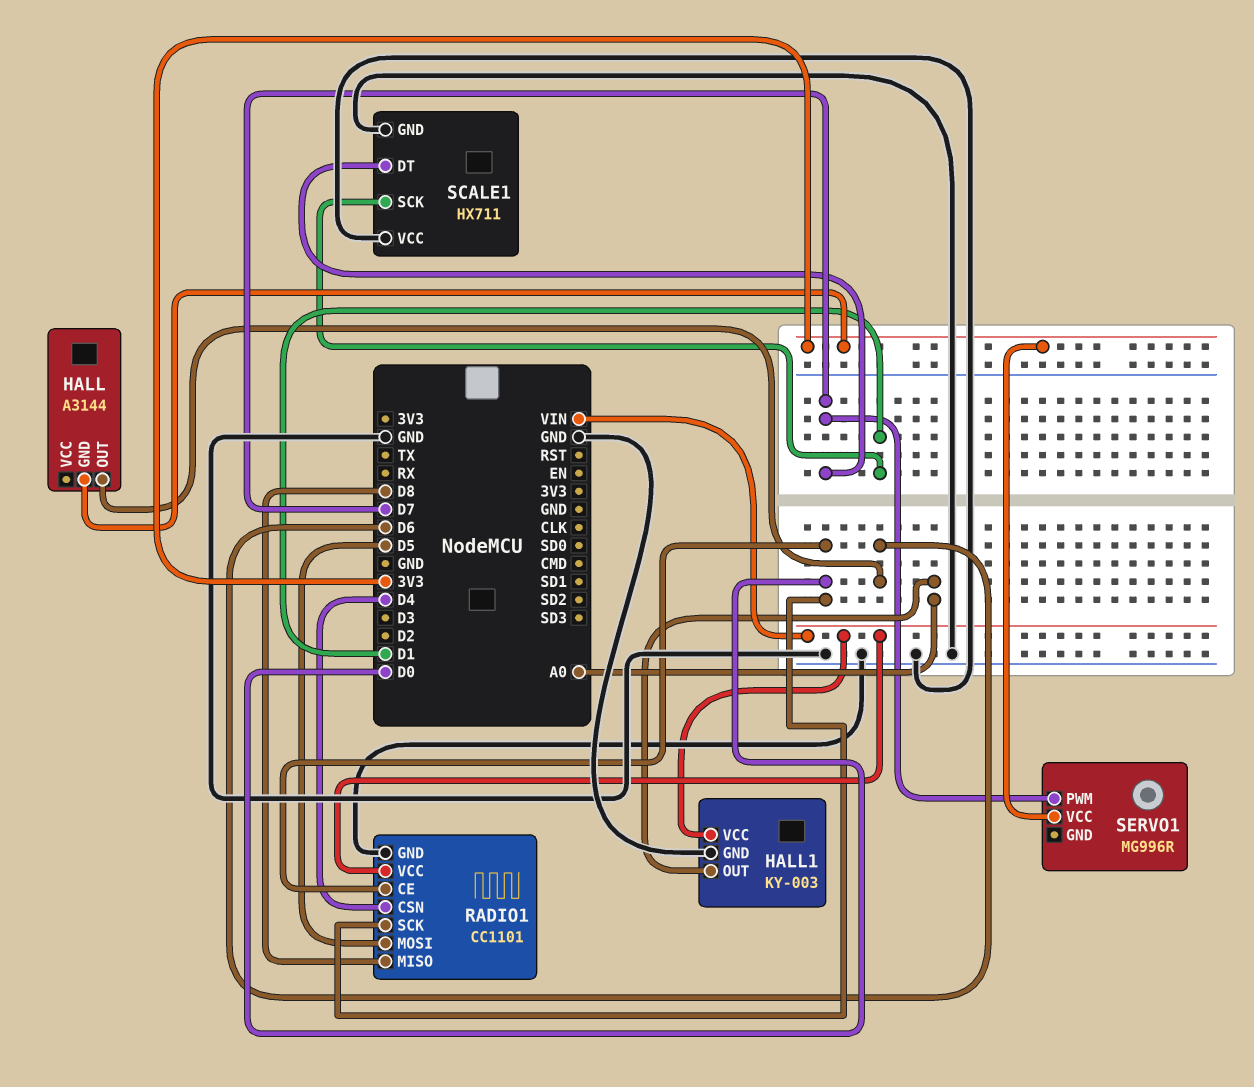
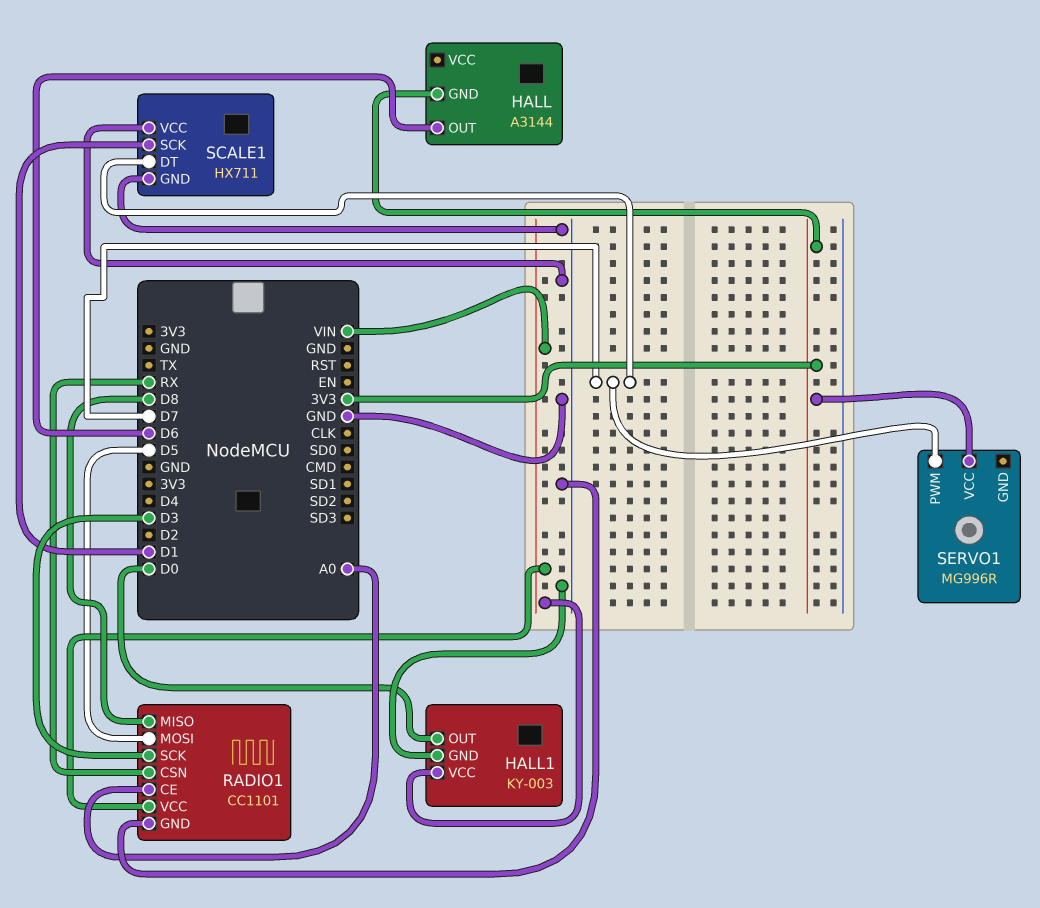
HALL1 pin OUT: A0 -> D0
RADIO1 pin CE: D0 -> A0
RADIO1 pin CSN: D4 -> RX
RADIO1 pin SCK: D0 -> D3

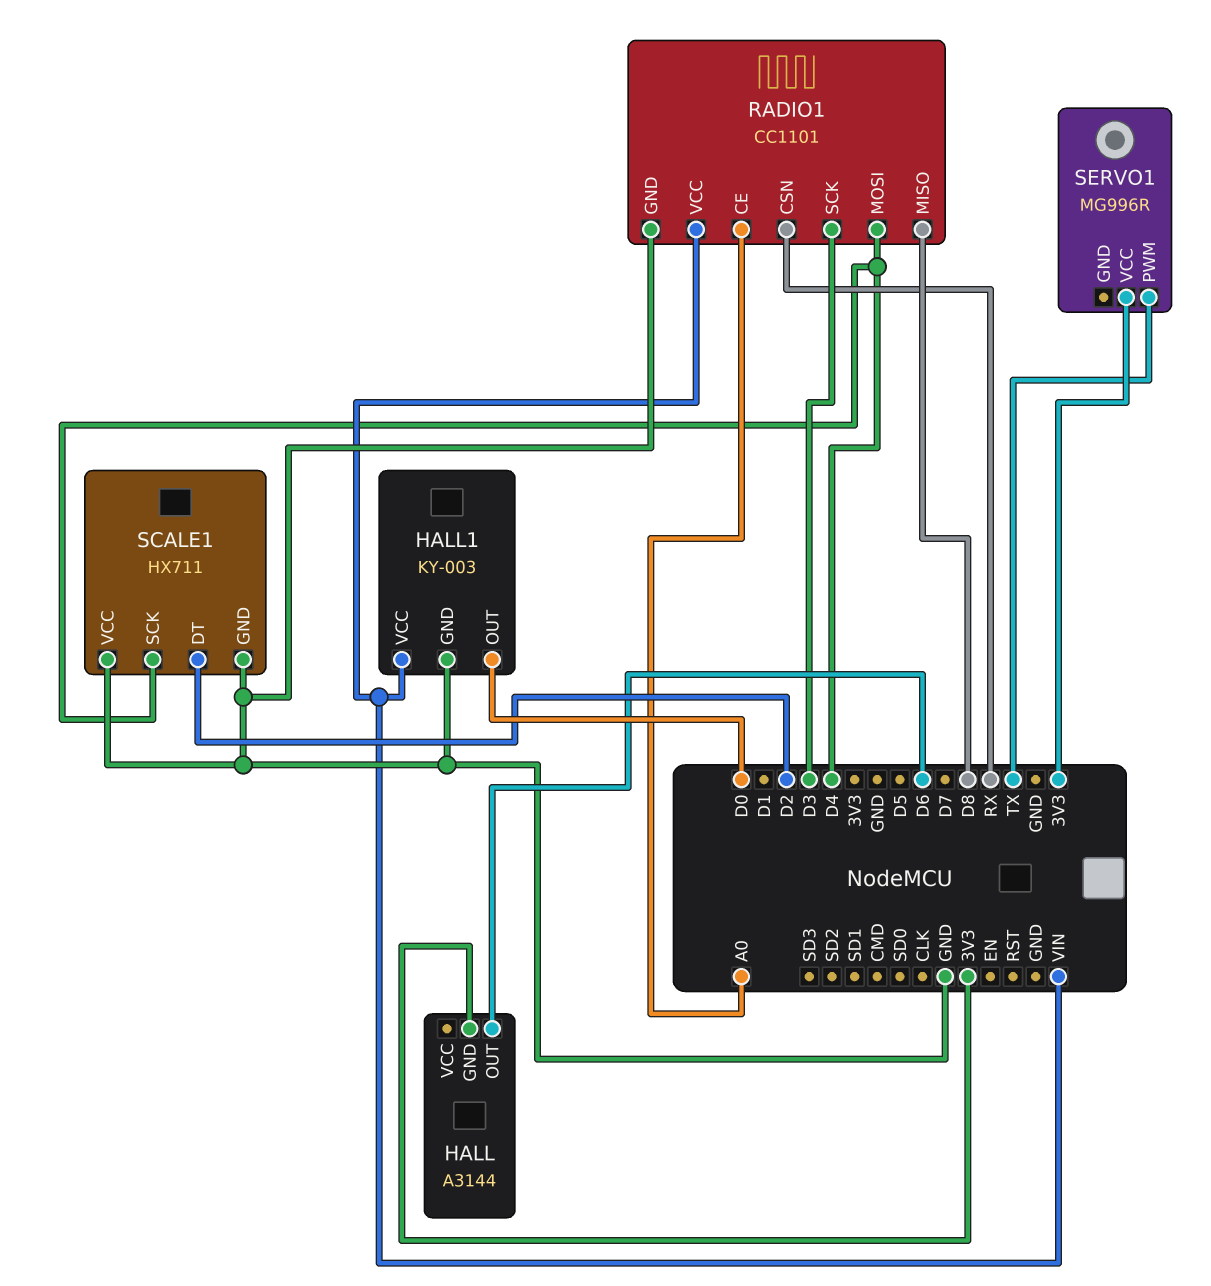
RADIO1 pin MOSI: D5 -> D4
SCALE1 pin DT: D7 -> D2
SCALE1 pin SCK: D1 -> D4
SERVO1 pin PWM: D7 -> TX

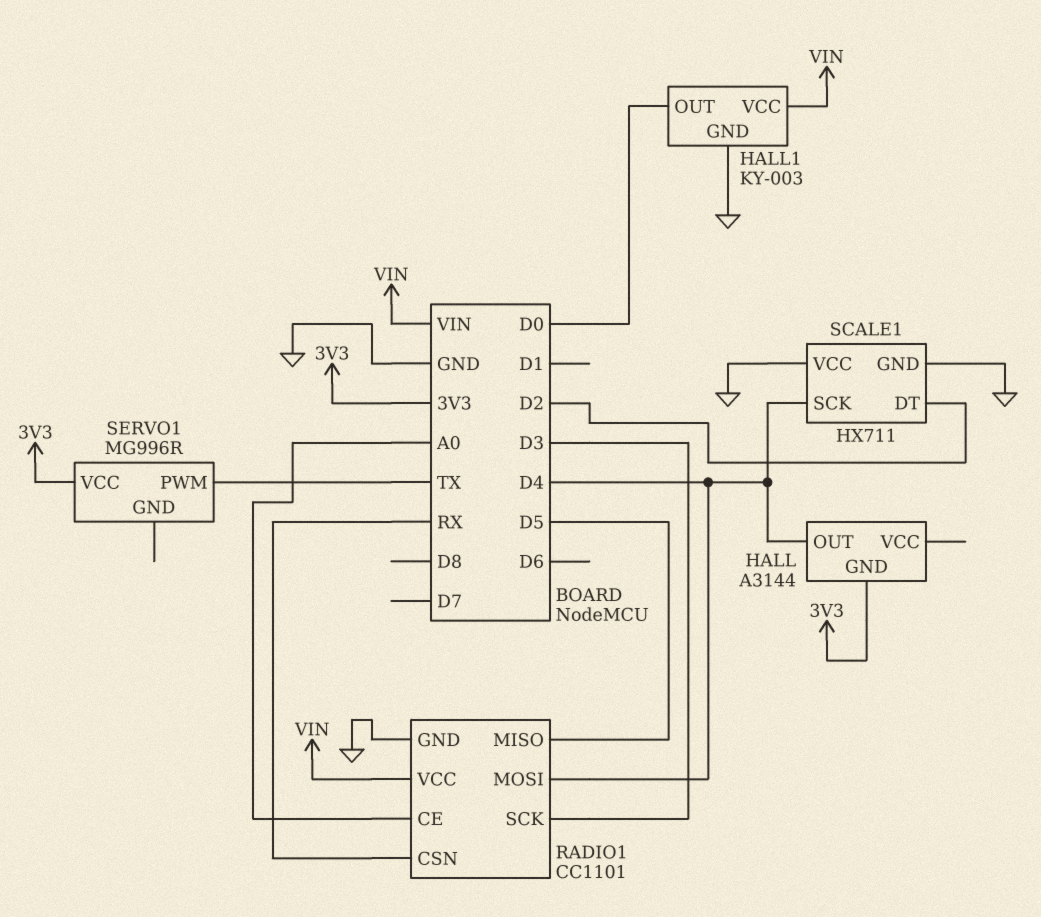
HALL pin OUT: D6 -> D4
RADIO1 pin MISO: D8 -> D5

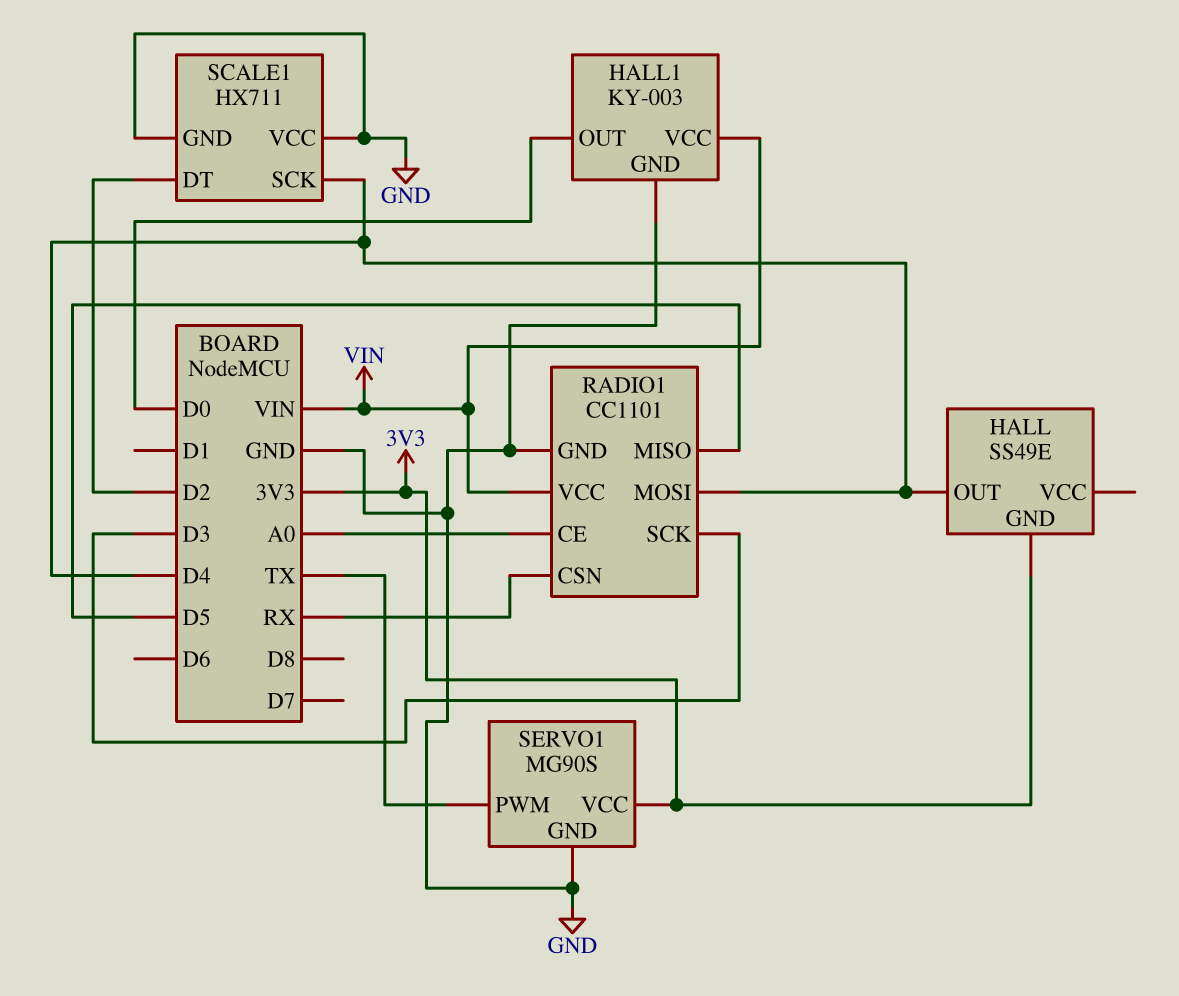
HALL: A3144 -> SS49E
SERVO1: MG996R -> MG90S
SERVO1 pin GND: none -> GND

